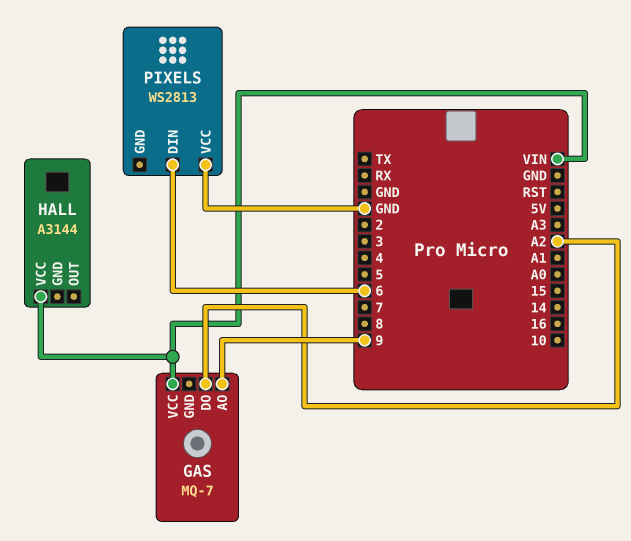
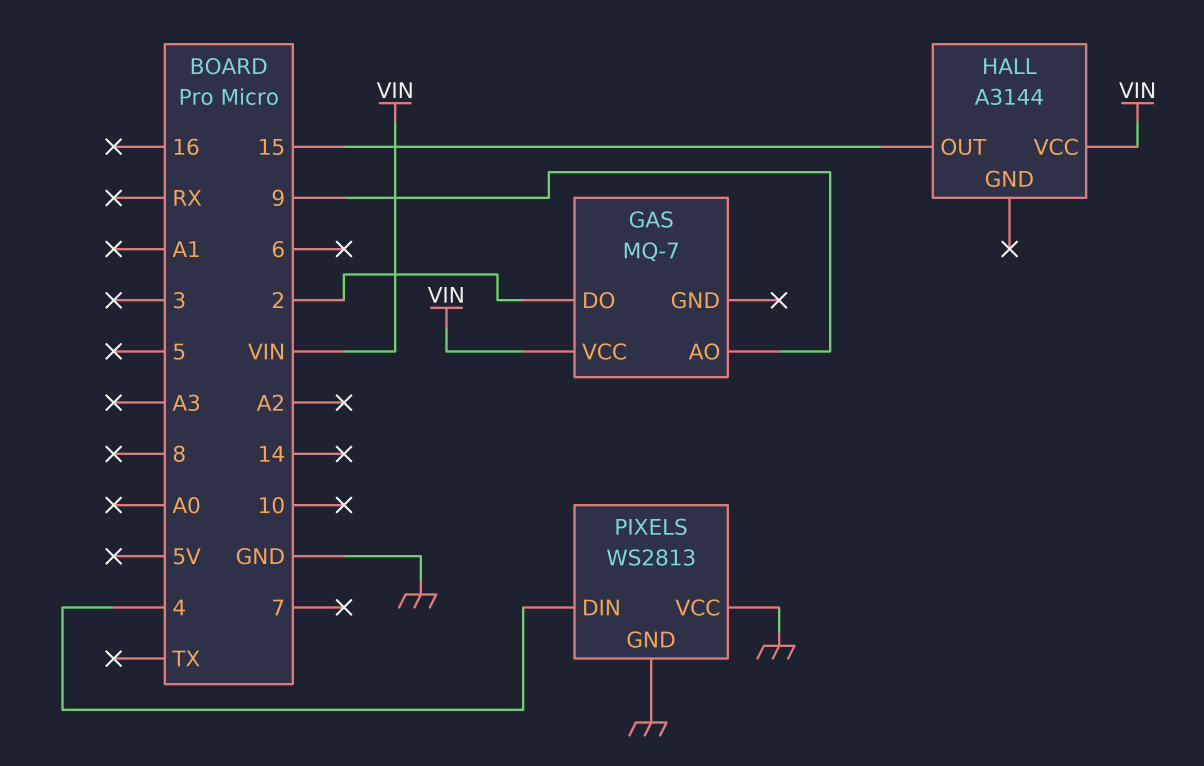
GAS pin DO: A2 -> 2
HALL pin OUT: none -> 15
PIXELS pin DIN: 6 -> 4
PIXELS pin GND: none -> GND

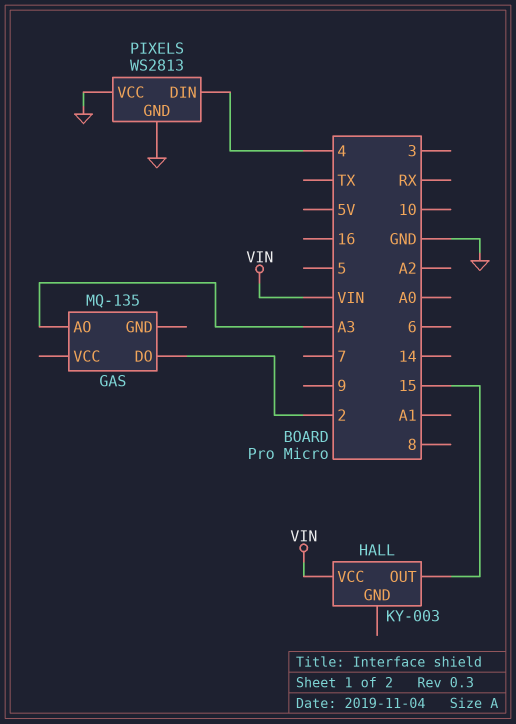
GAS: MQ-7 -> MQ-135
GAS pin AO: 9 -> A3
GAS pin VCC: VIN -> none
HALL: A3144 -> KY-003

